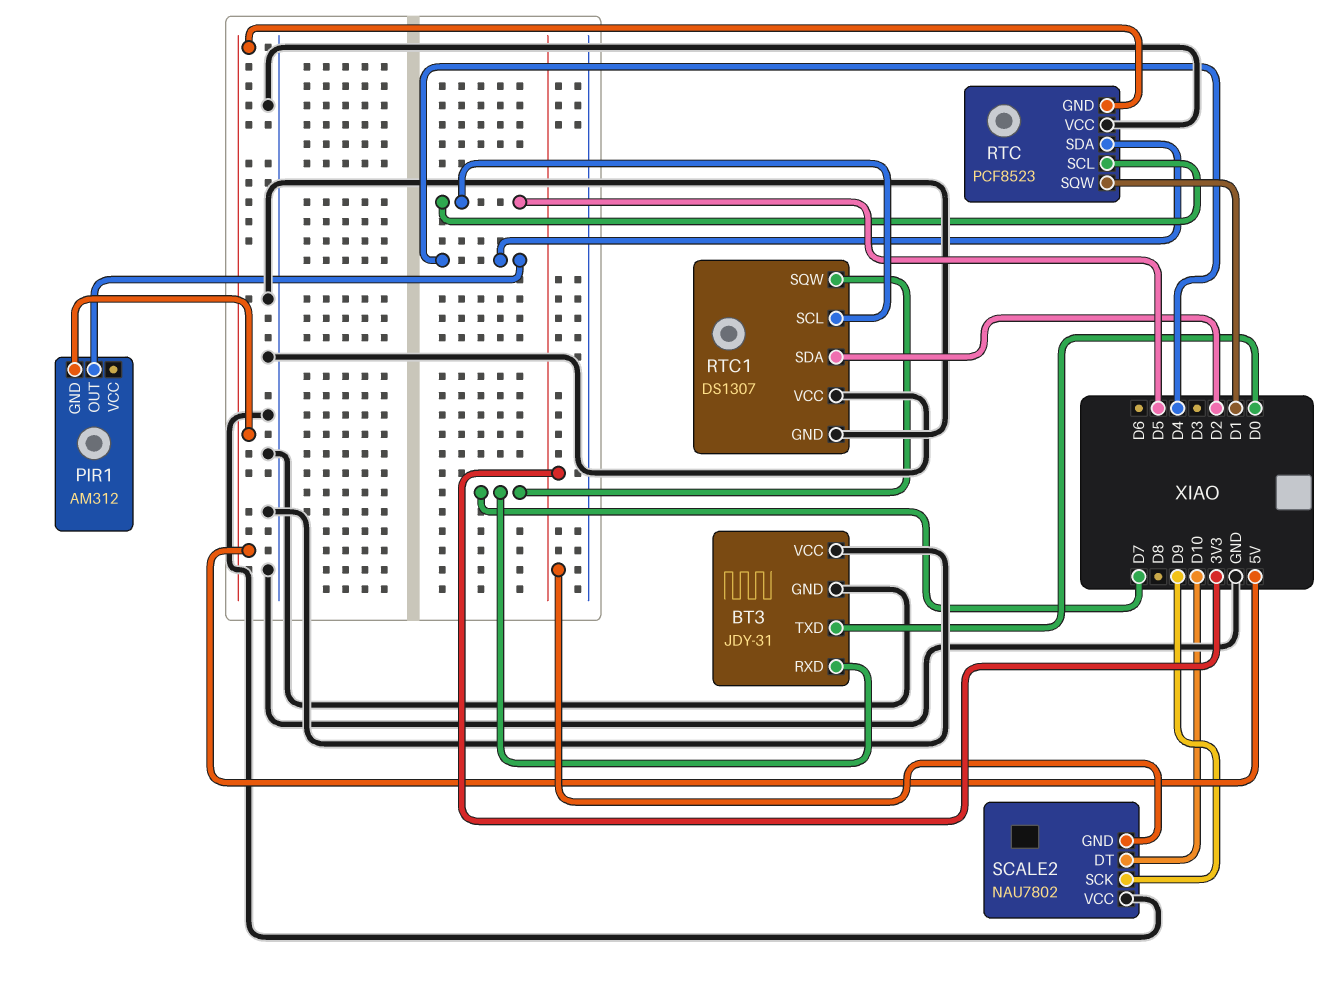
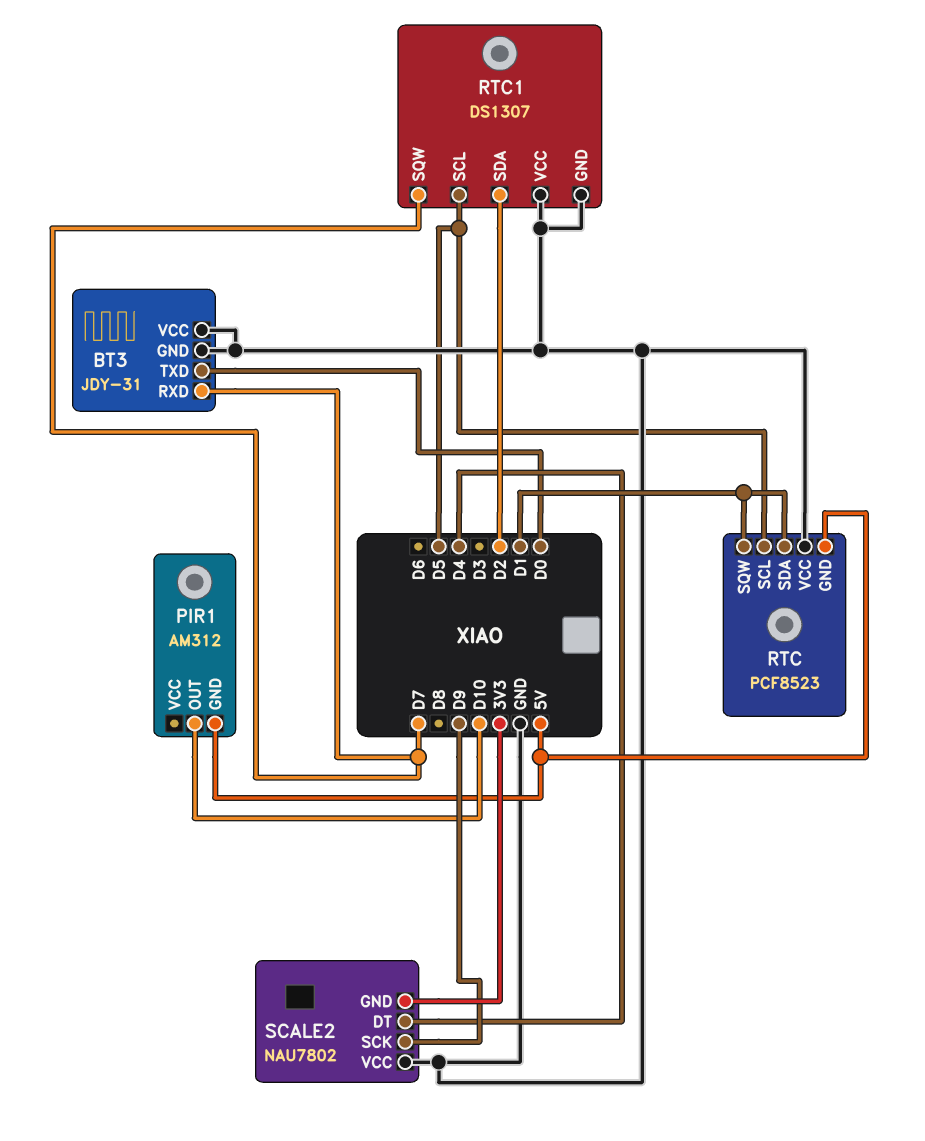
PIR1 pin OUT: D4 -> D10
RTC pin SDA: D4 -> D1
SCALE2 pin DT: D10 -> D4

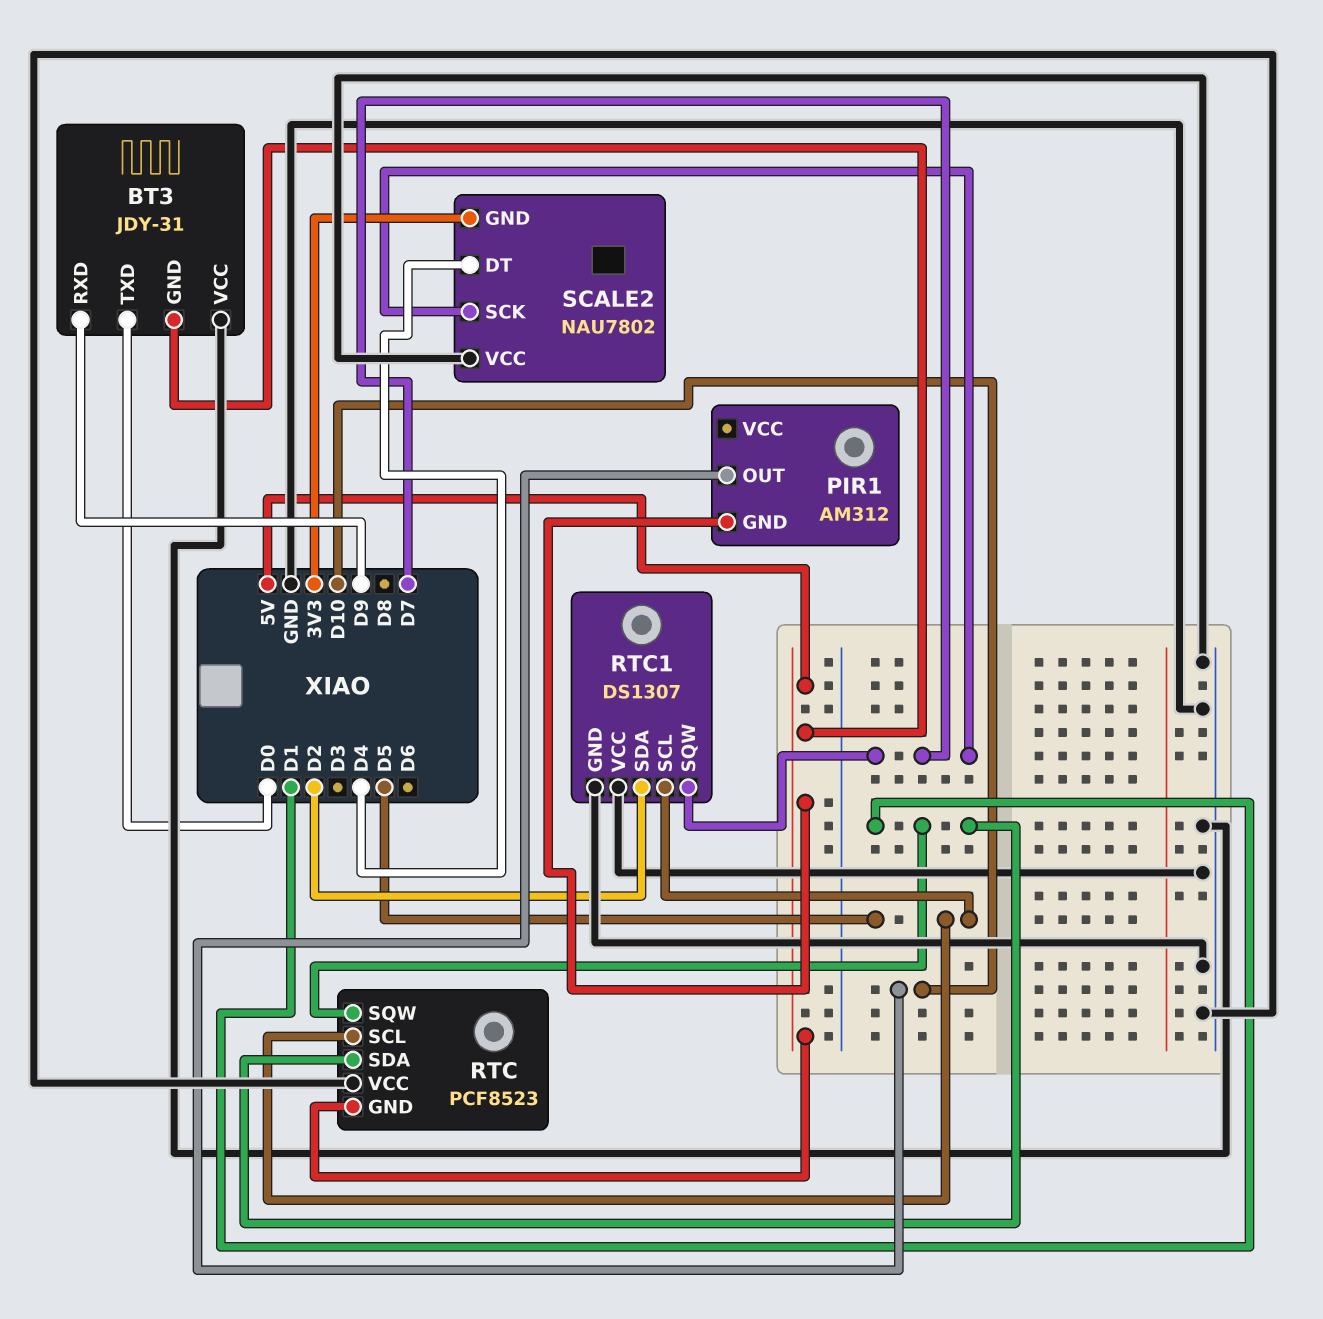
BT3 pin GND: GND -> 5V
BT3 pin RXD: D7 -> D9
SCALE2 pin SCK: D9 -> D7

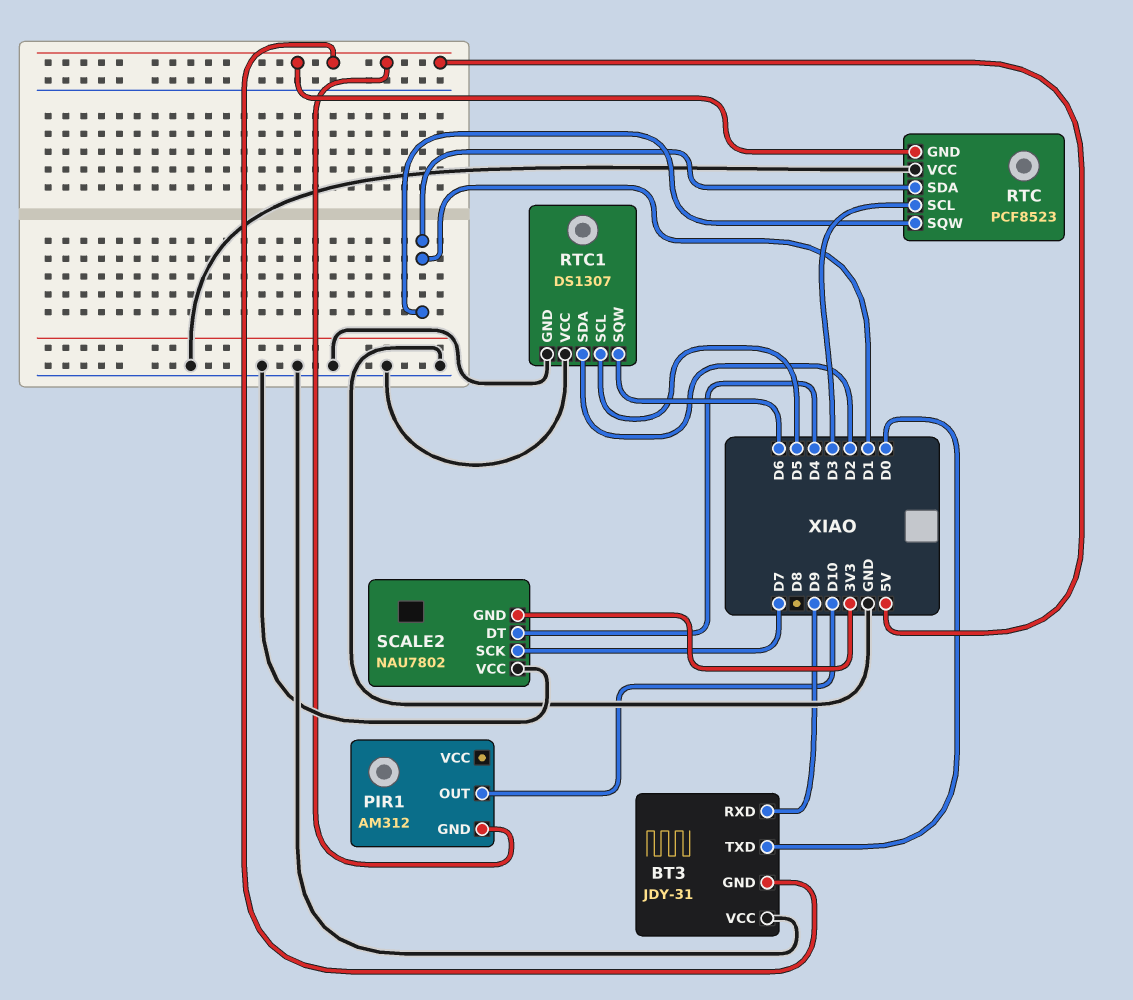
RTC pin SCL: D5 -> D3
RTC1 pin SQW: D7 -> D6

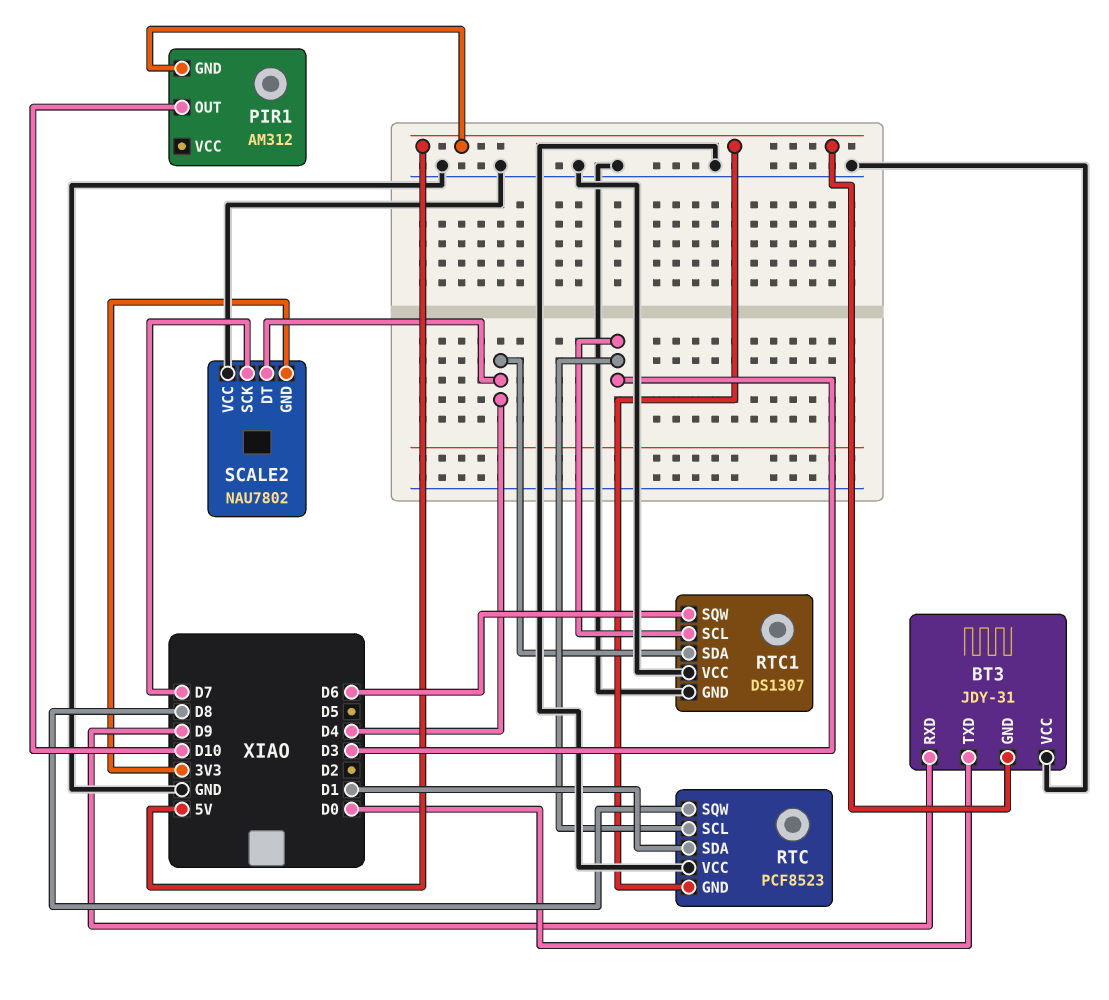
RTC pin SQW: D1 -> D8
RTC1 pin SCL: D5 -> D3
RTC1 pin SDA: D2 -> D4

